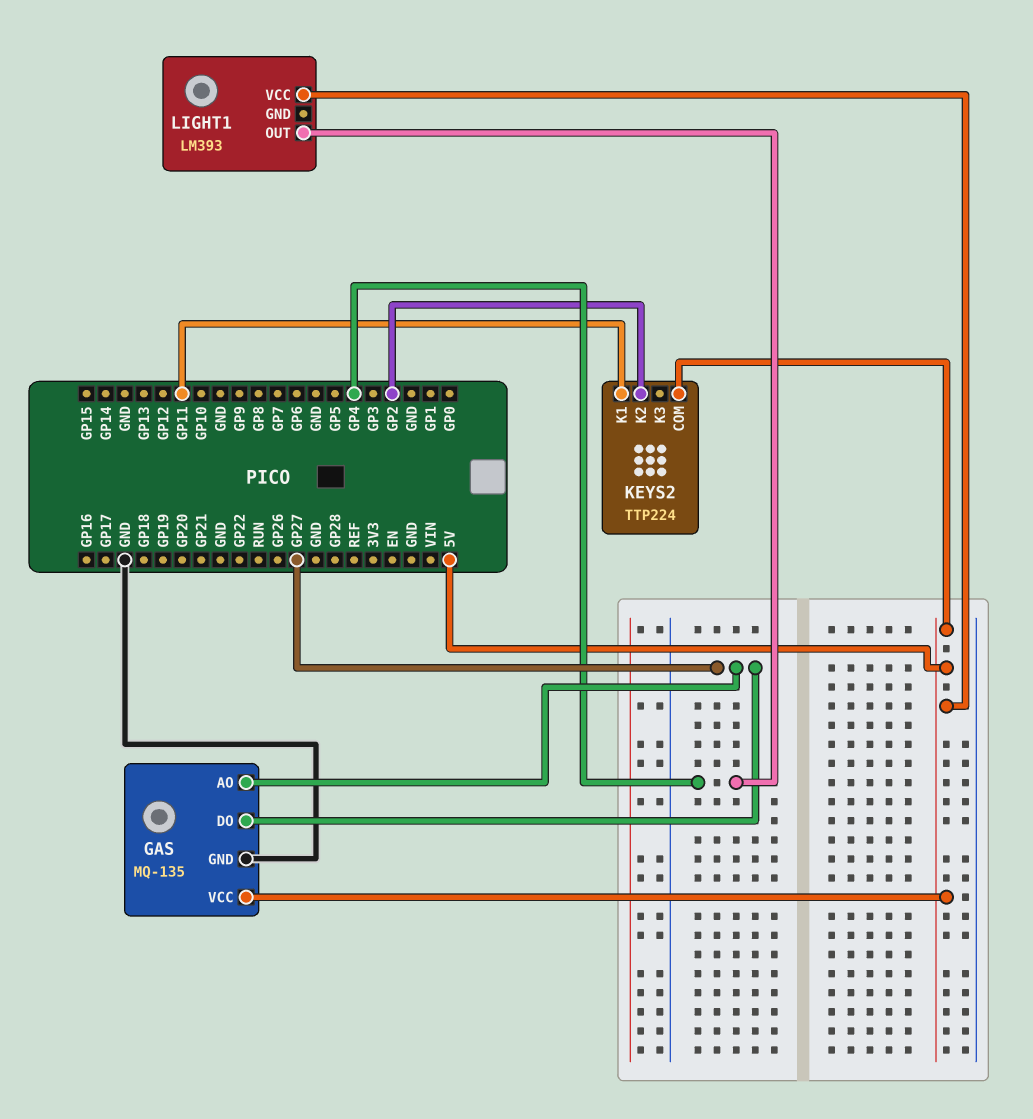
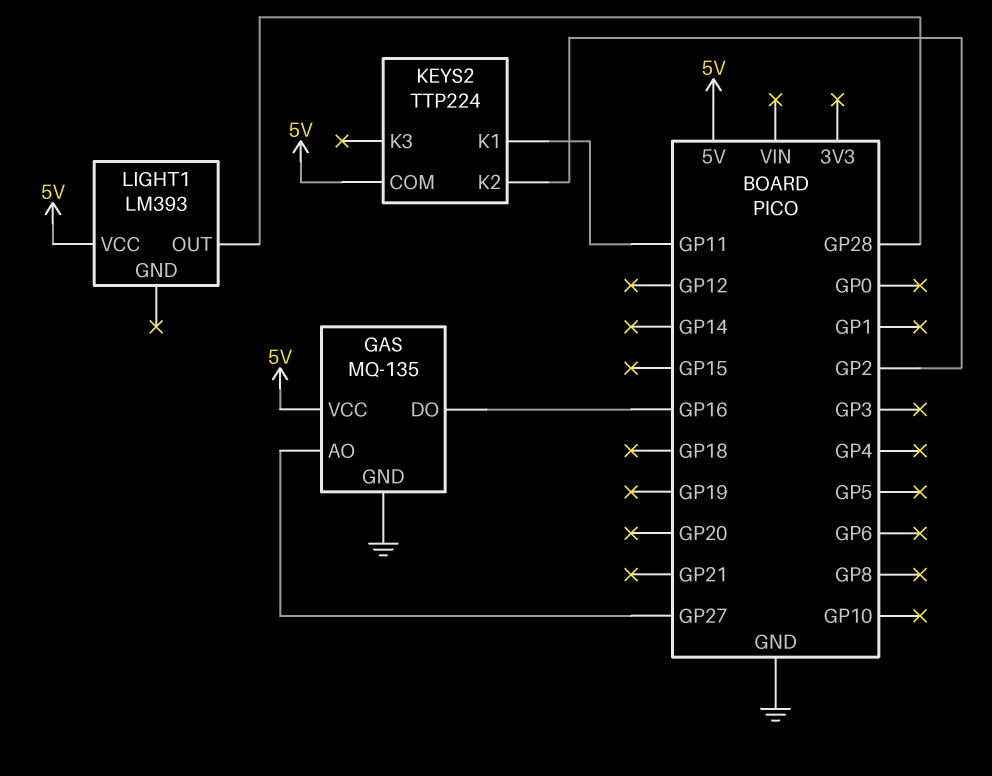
GAS pin DO: GP27 -> GP16
LIGHT1 pin OUT: GP4 -> GP28

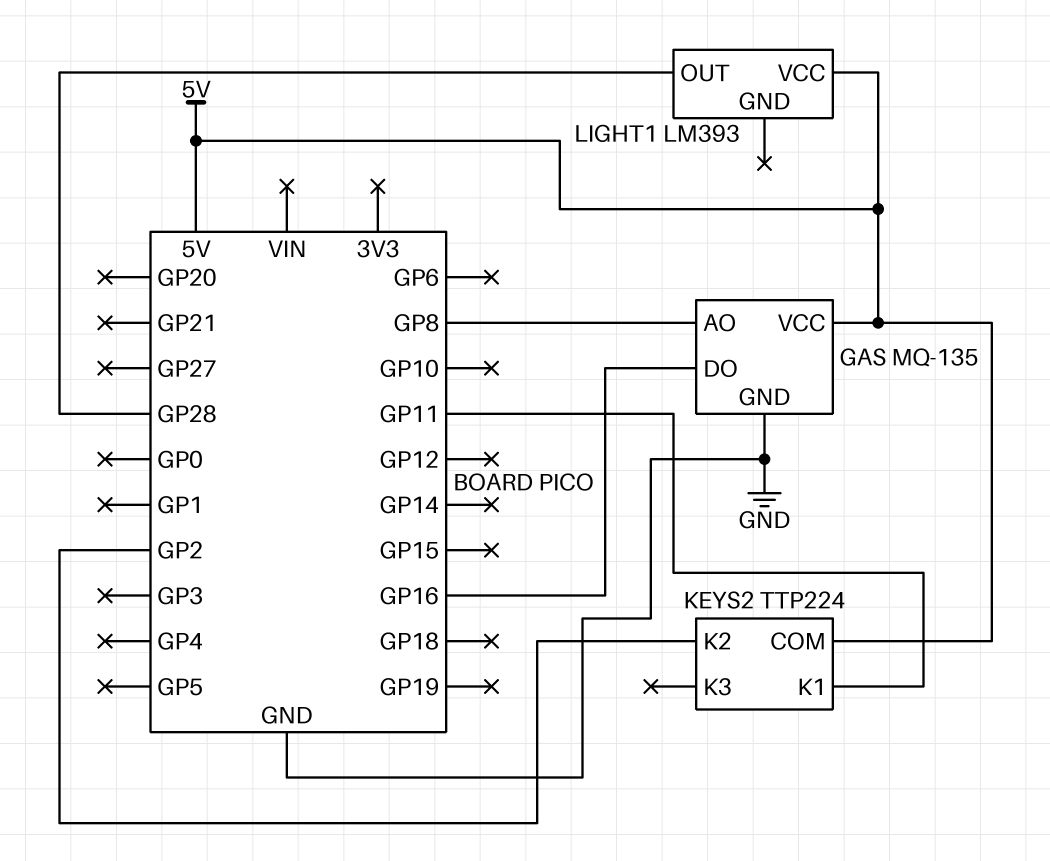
GAS pin AO: GP27 -> GP8

